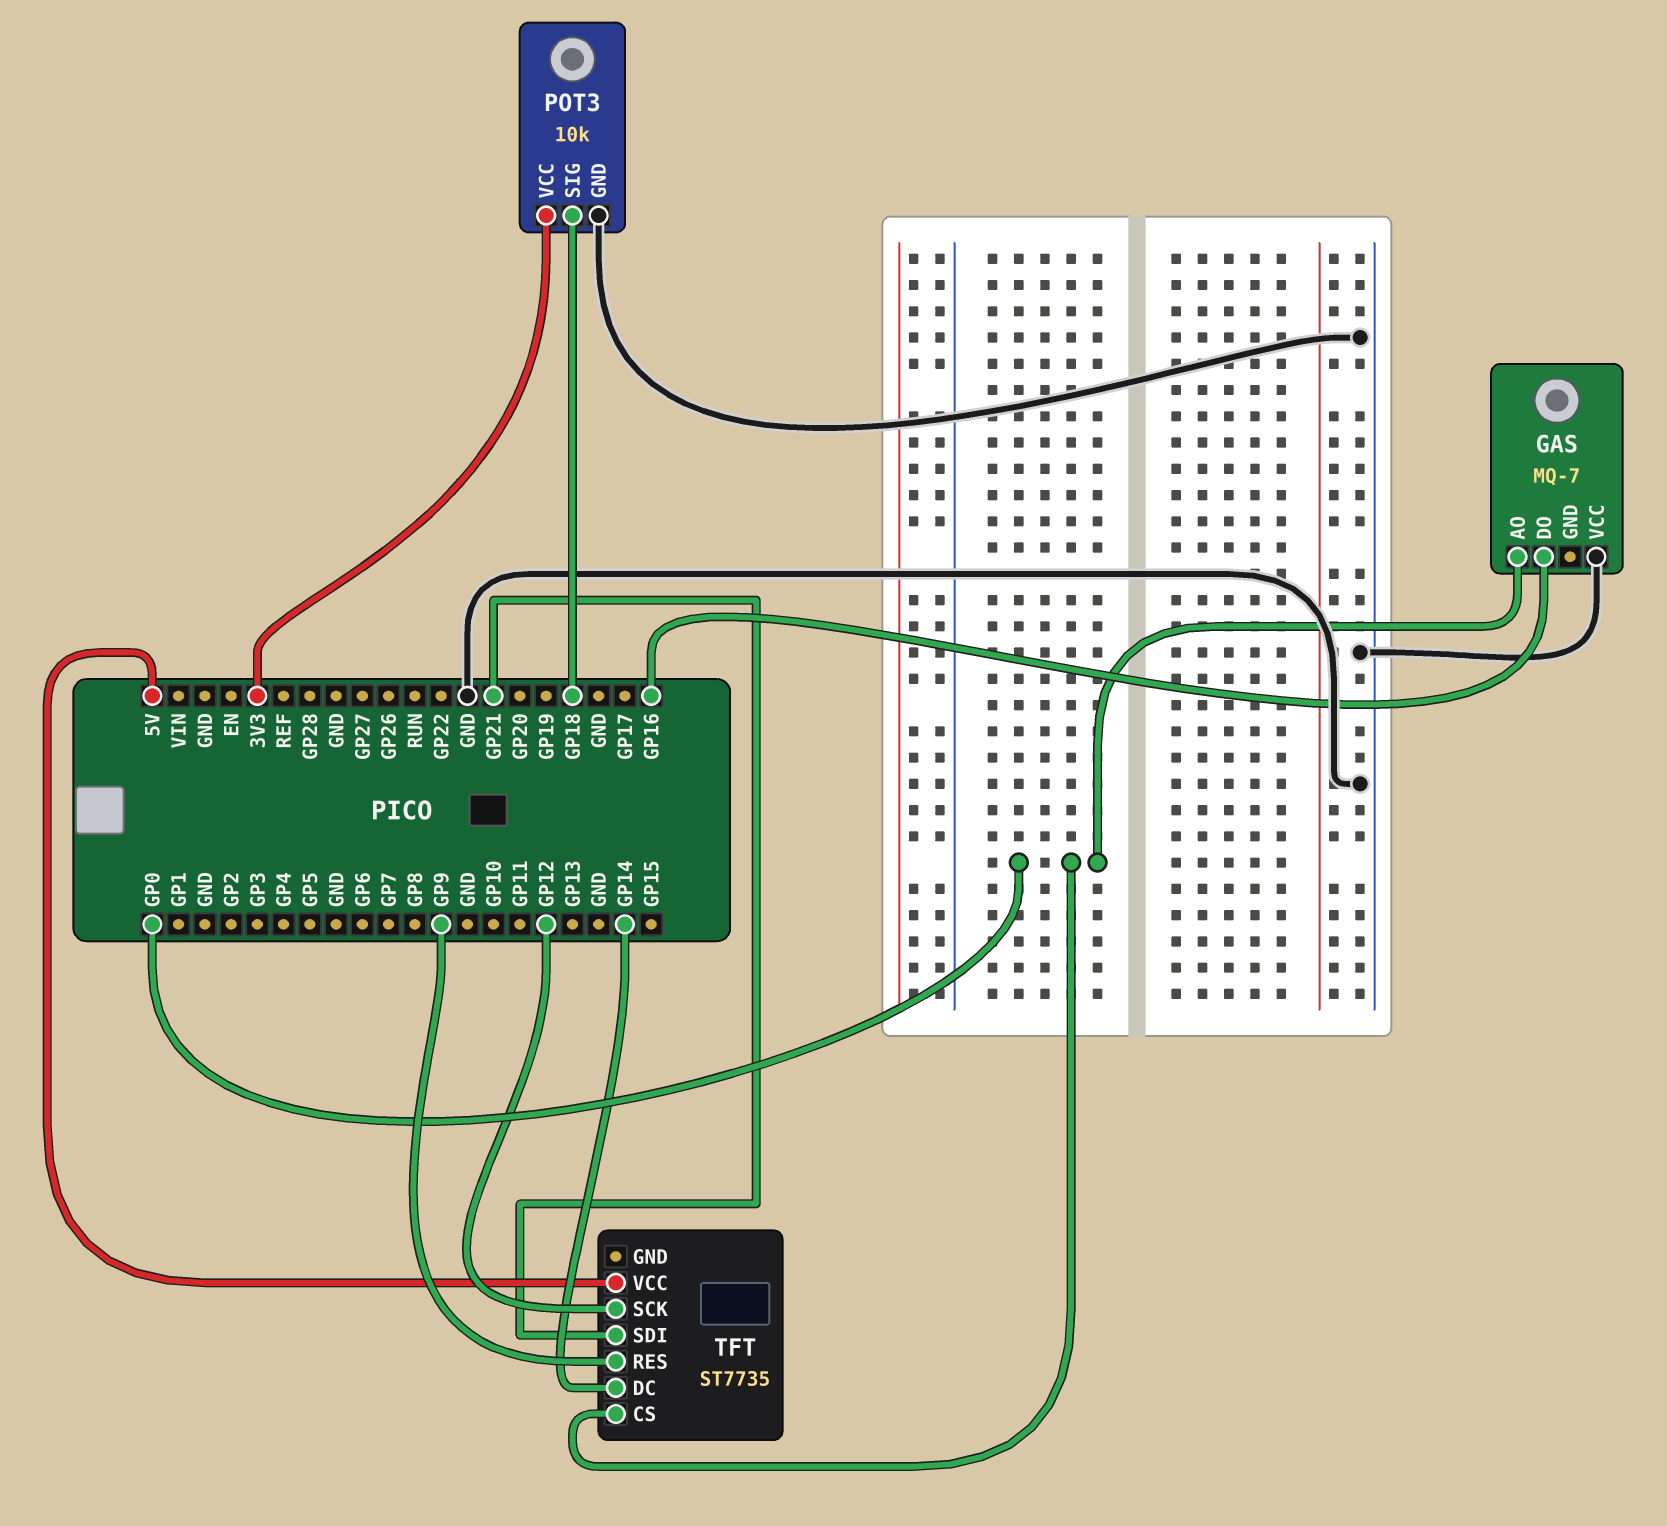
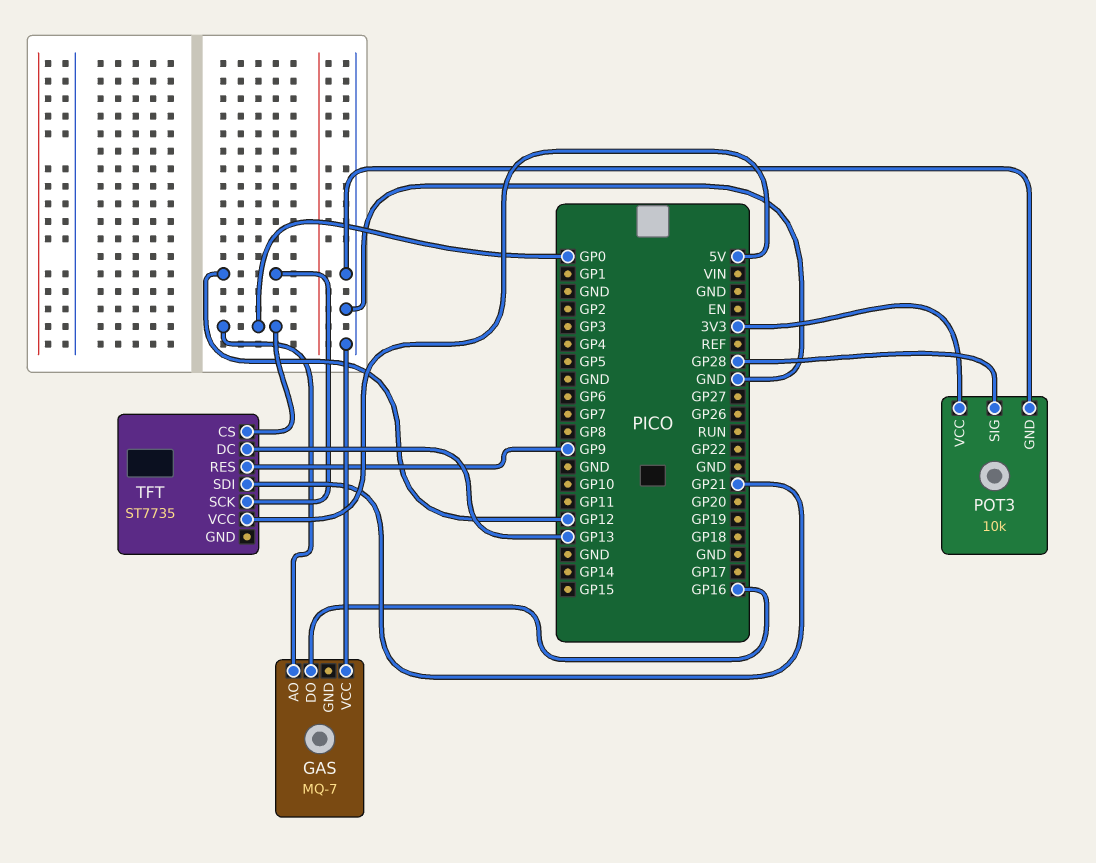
POT3 pin SIG: GP18 -> GP28
TFT pin DC: GP14 -> GP13

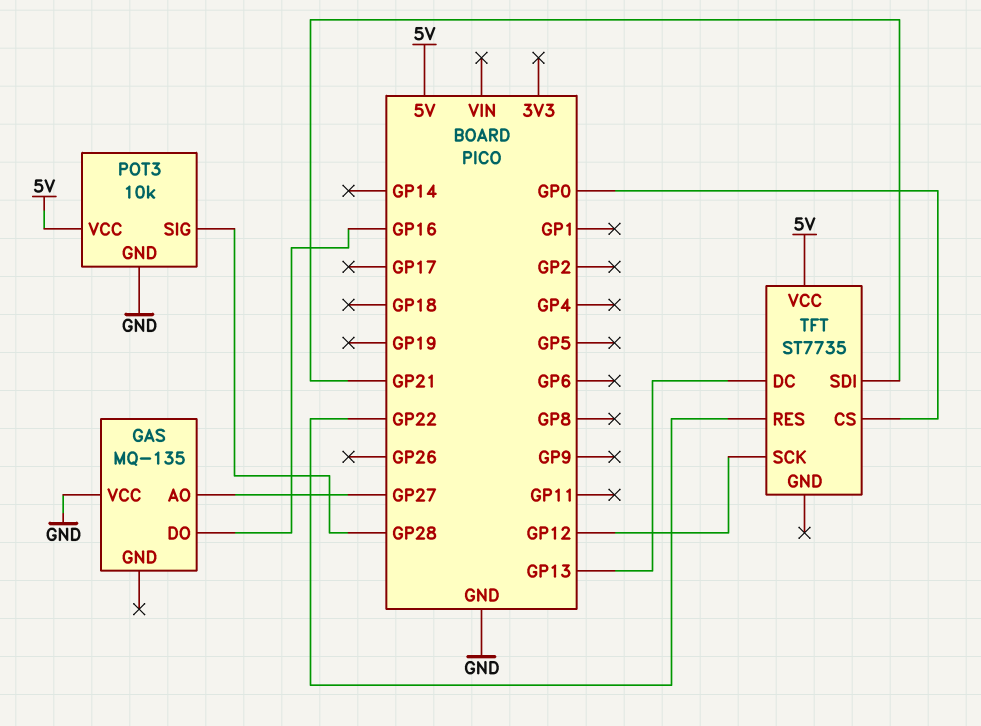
GAS: MQ-7 -> MQ-135
GAS pin AO: GP0 -> GP27
POT3 pin VCC: 3V3 -> 5V
TFT pin RES: GP9 -> GP22

